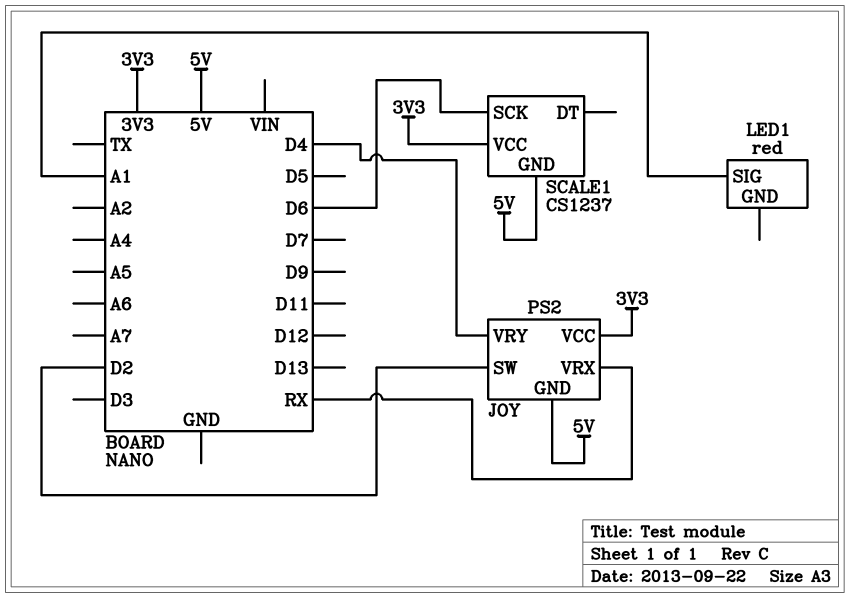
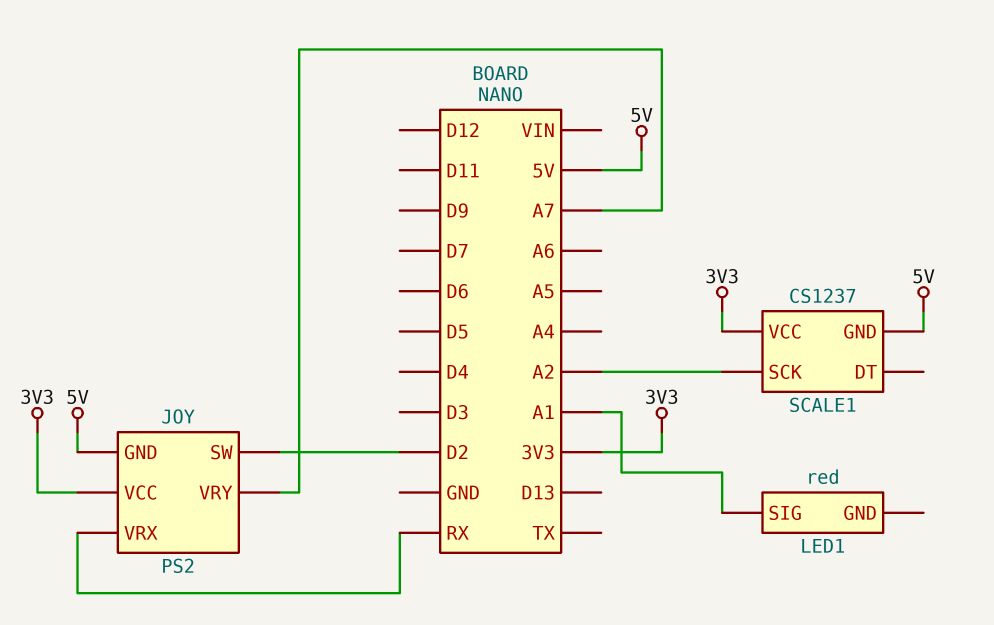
JOY pin VRY: D4 -> A7
SCALE1 pin SCK: D6 -> A2

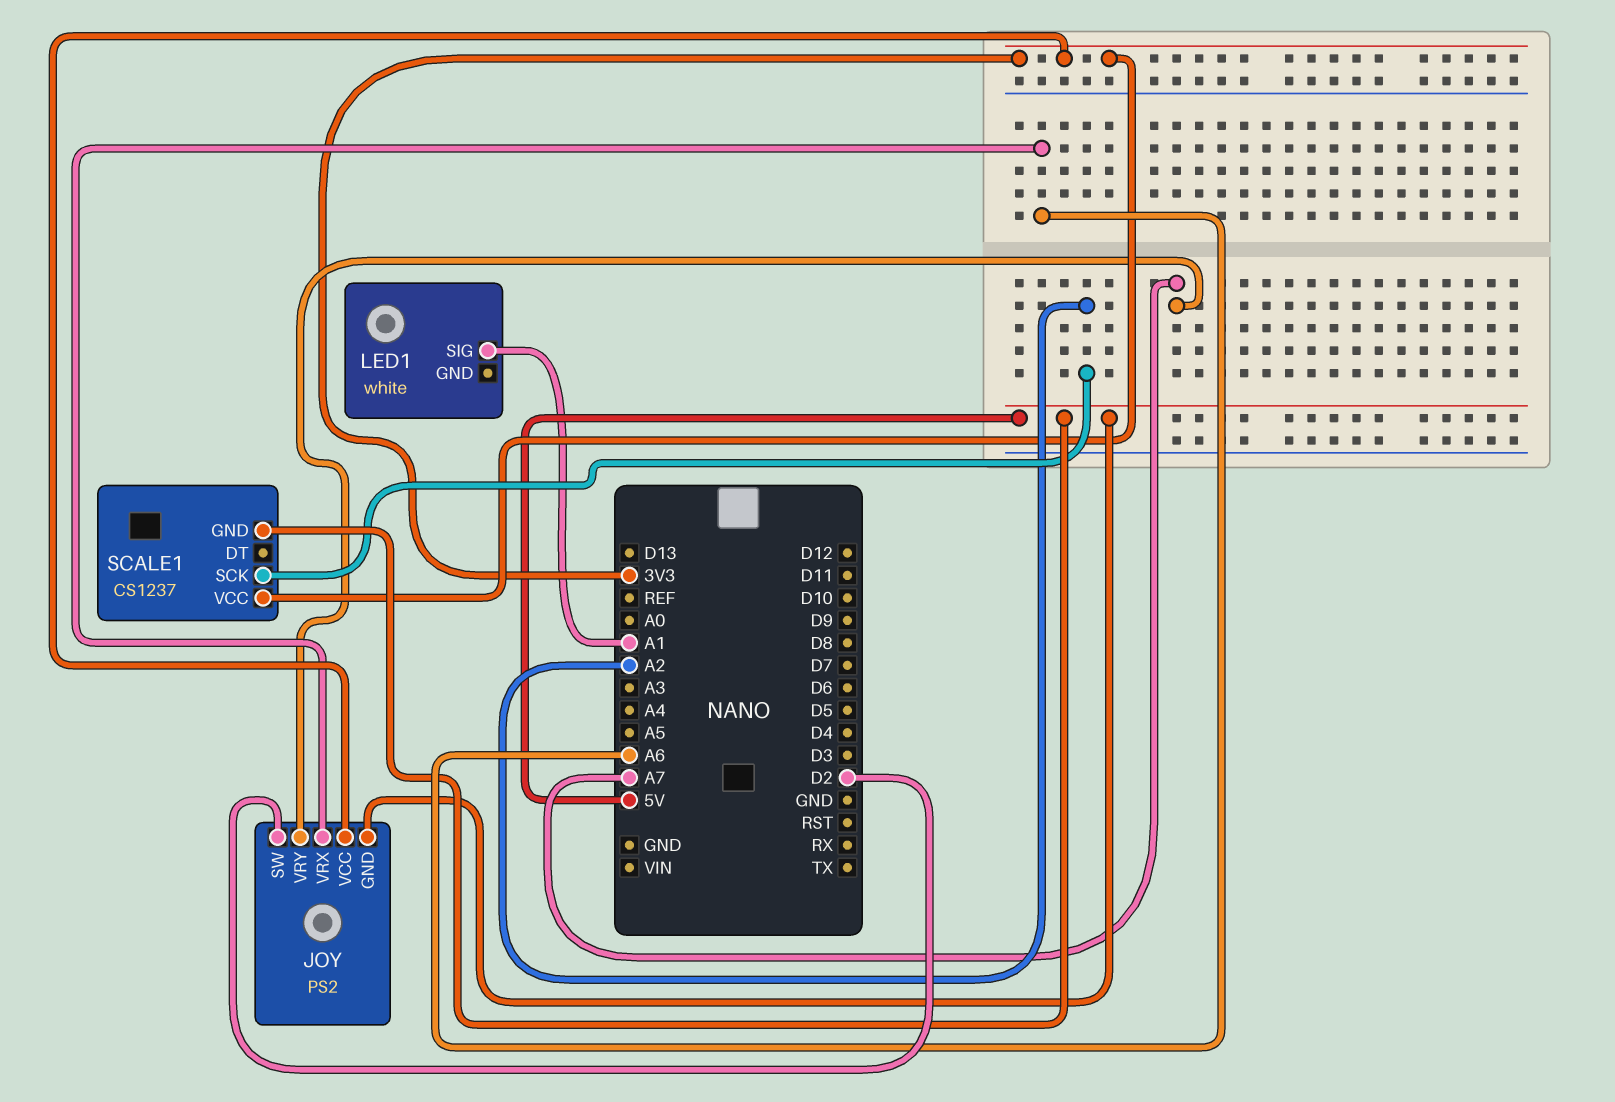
JOY pin VRX: RX -> A6
LED1: red -> white

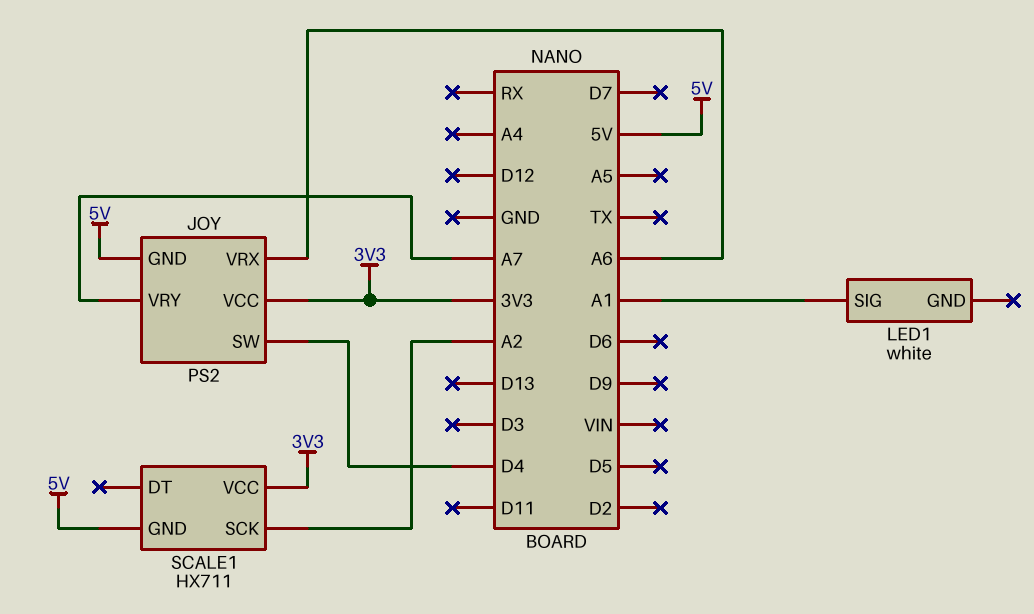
JOY pin SW: D2 -> D4
SCALE1: CS1237 -> HX711

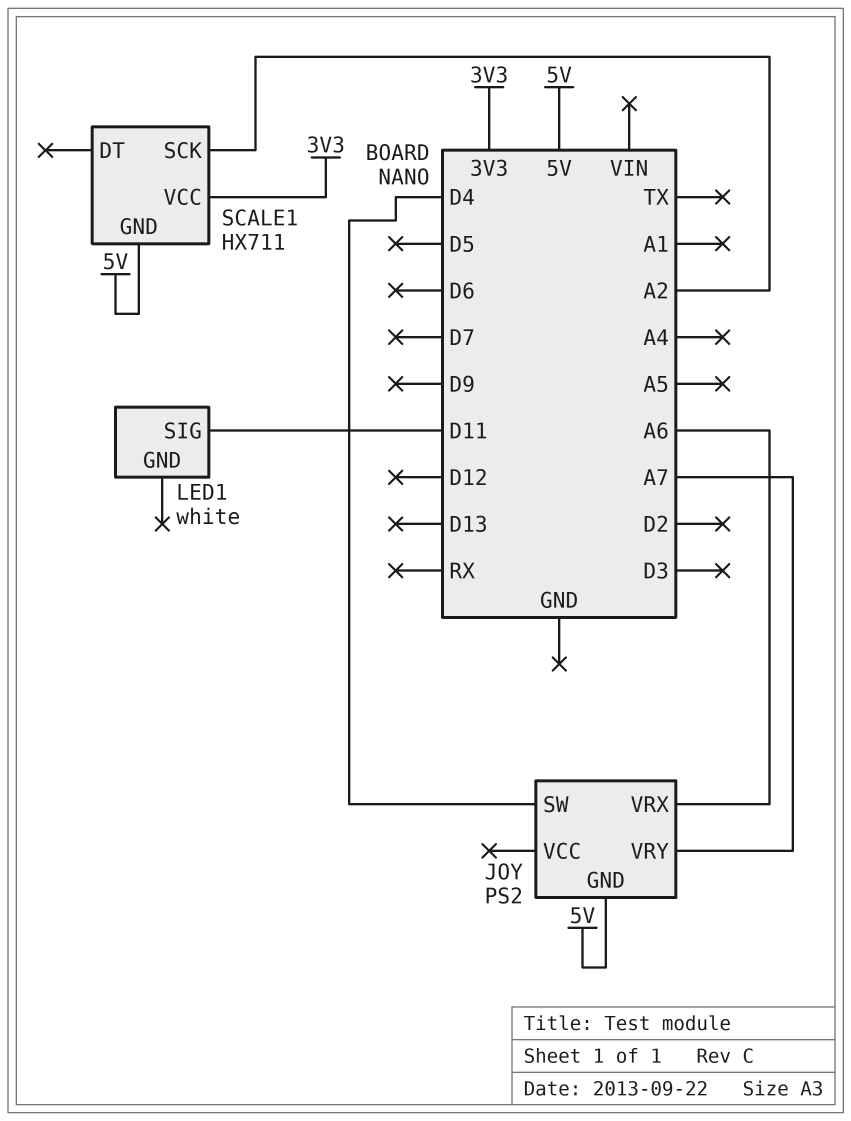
JOY pin VCC: 3V3 -> none
LED1 pin SIG: A1 -> D11

